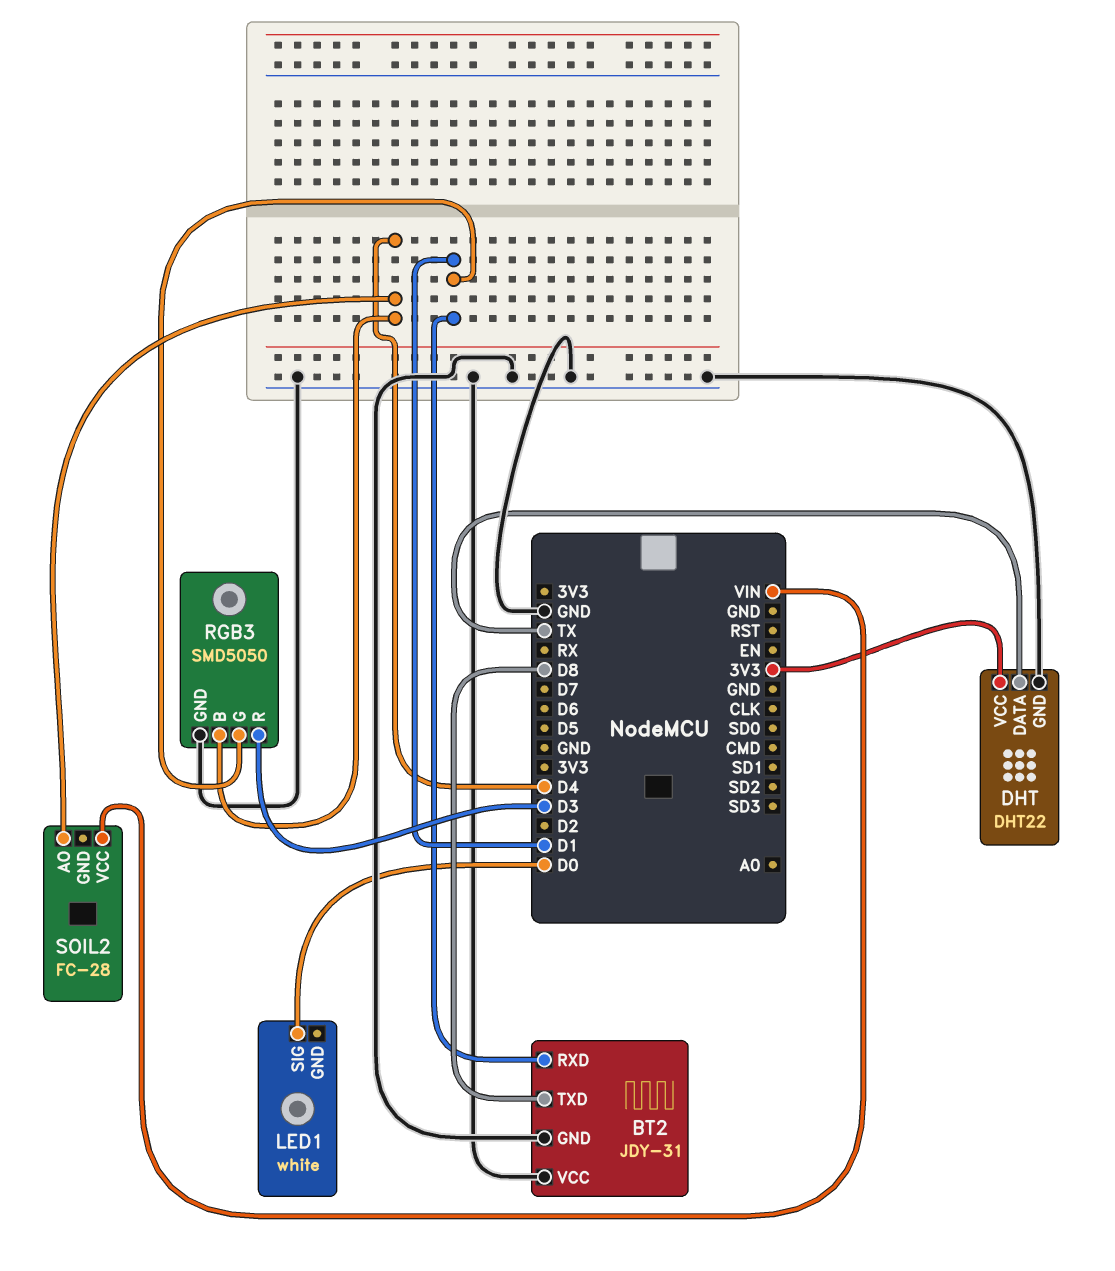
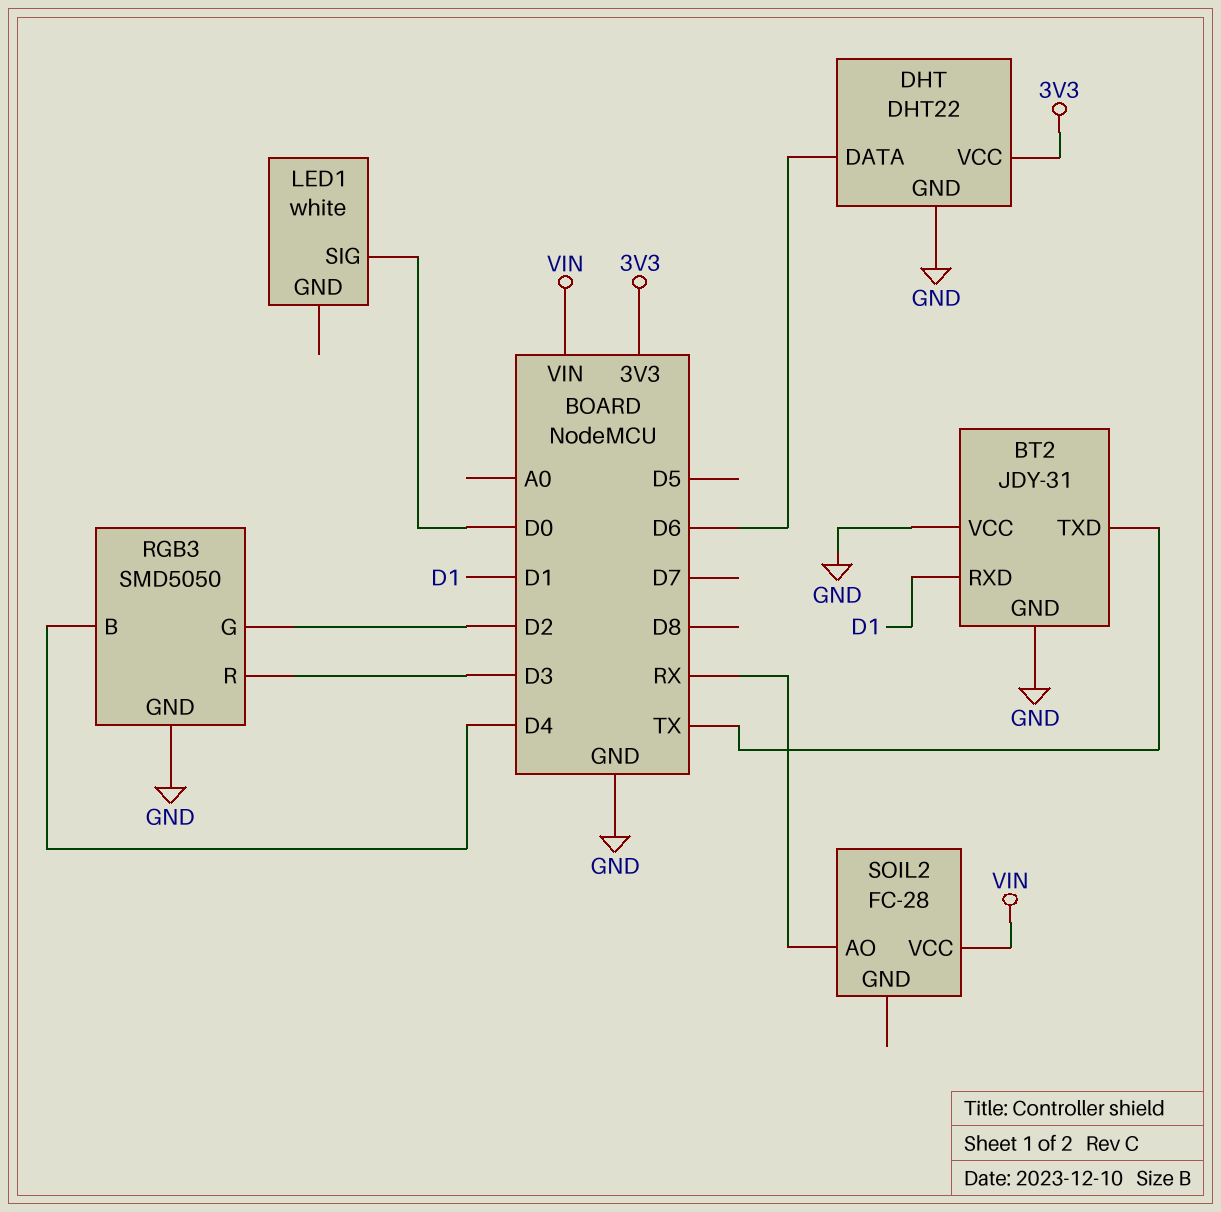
BT2 pin TXD: D8 -> TX
DHT pin DATA: TX -> D6
RGB3 pin G: D1 -> D2
SOIL2 pin AO: D4 -> RX

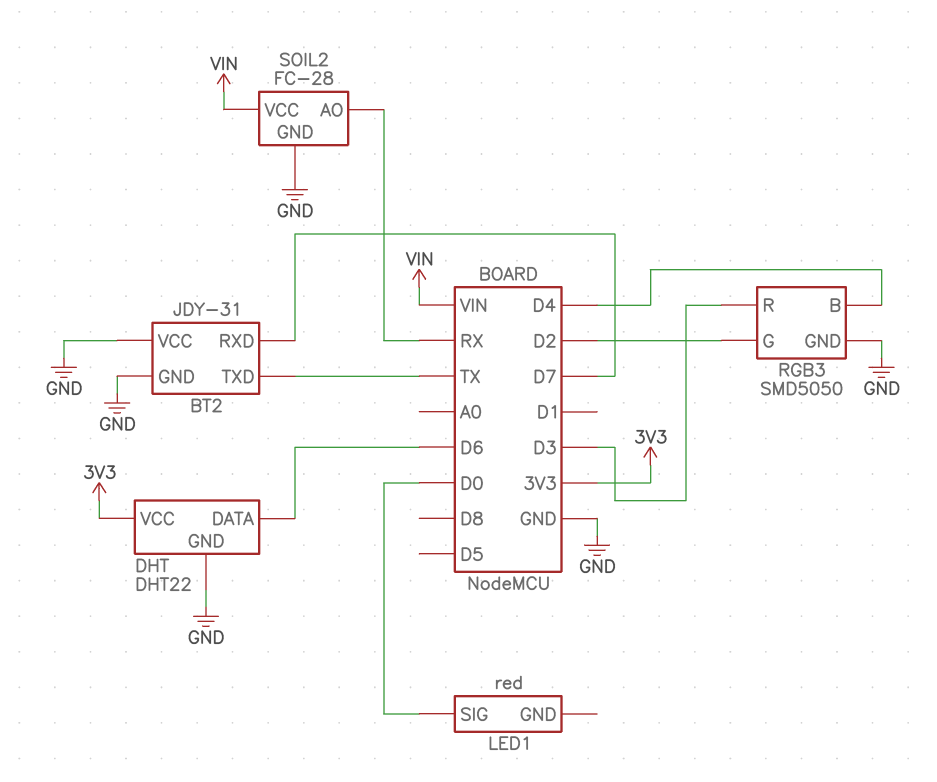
BT2 pin RXD: D1 -> D7
LED1: white -> red
SOIL2 pin GND: none -> GND

